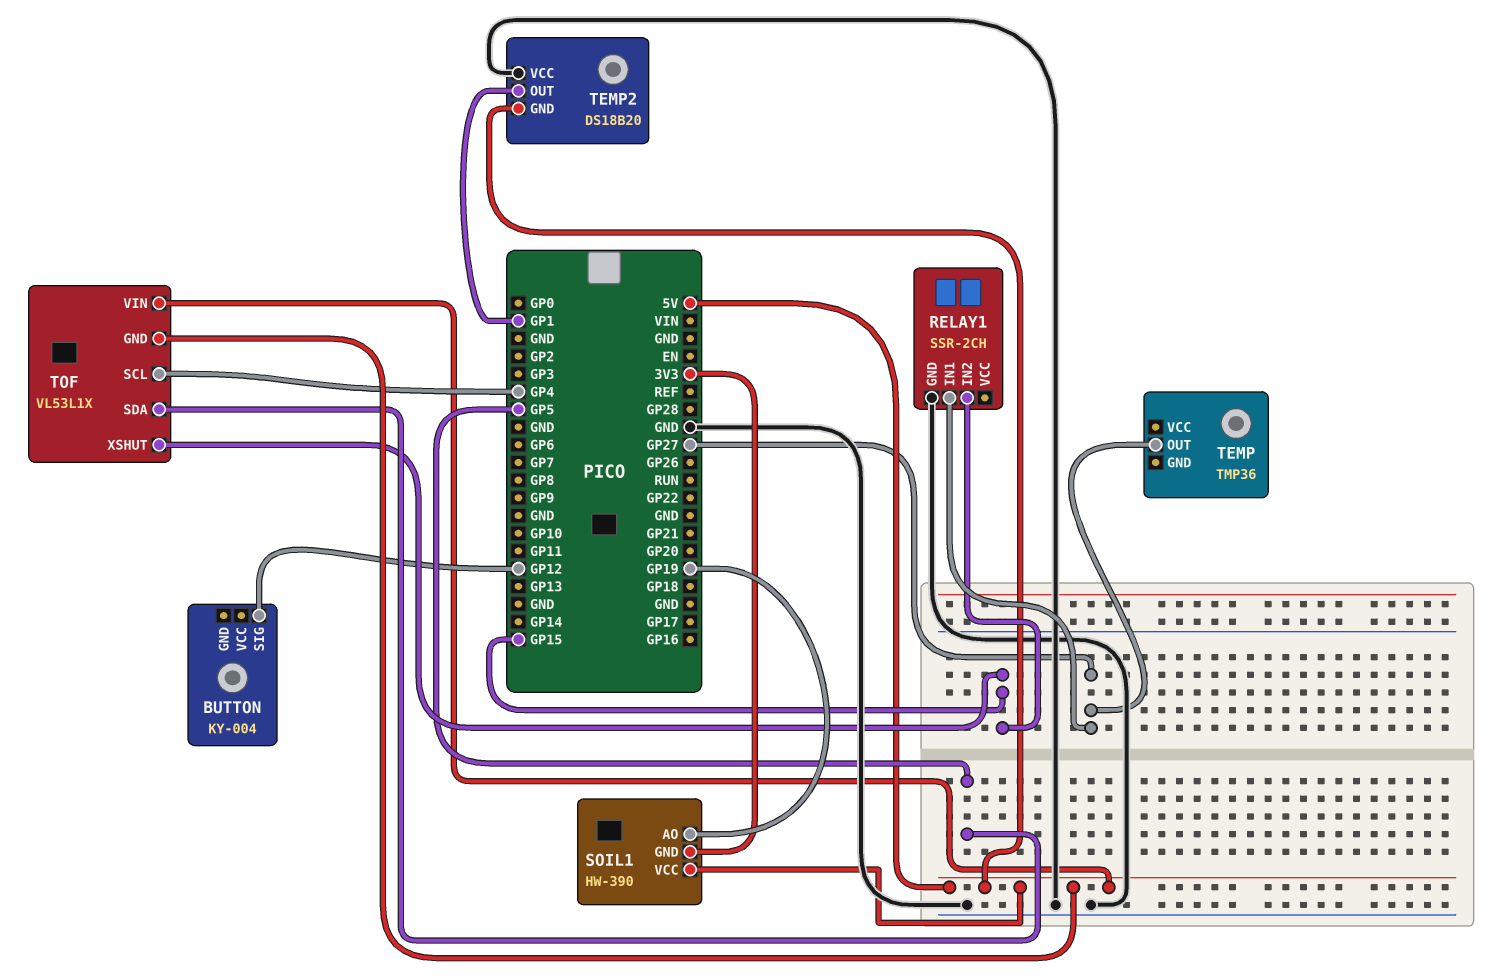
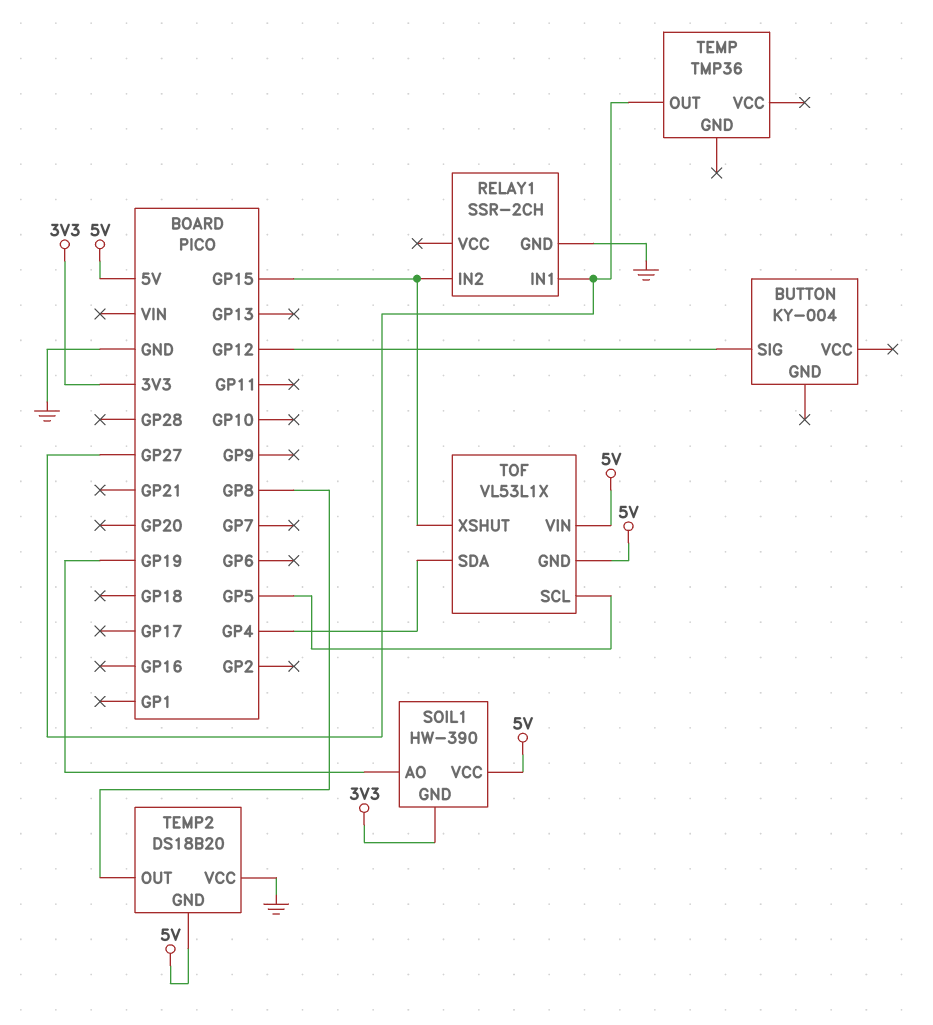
TEMP2 pin OUT: GP1 -> GP8
TOF pin SCL: GP4 -> GP5
TOF pin SDA: GP5 -> GP4

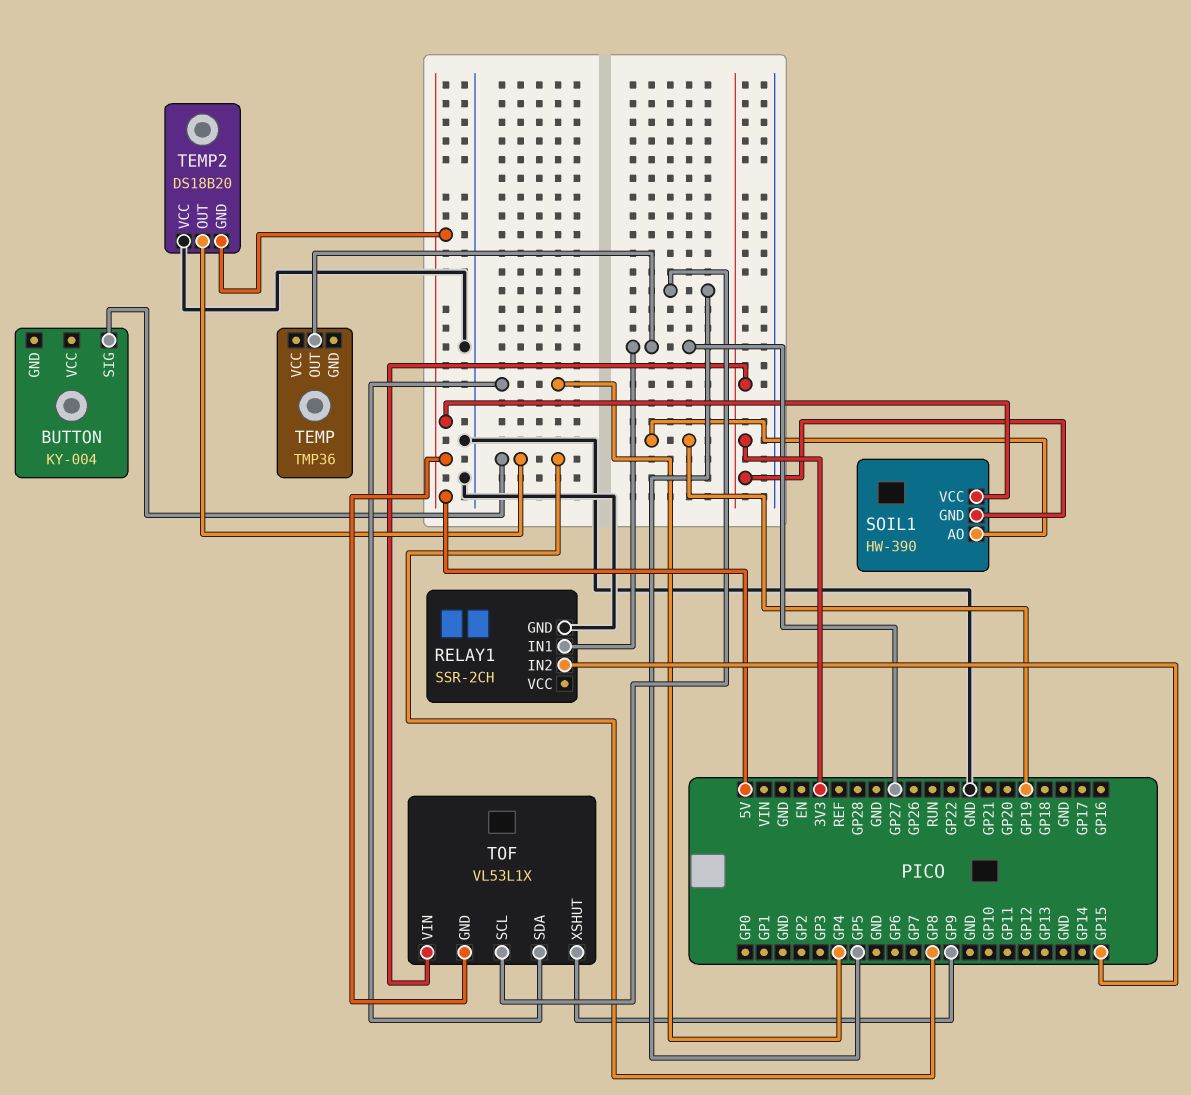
BUTTON pin SIG: GP12 -> GP8
TOF pin VIN: 5V -> 3V3
TOF pin XSHUT: GP15 -> GP9

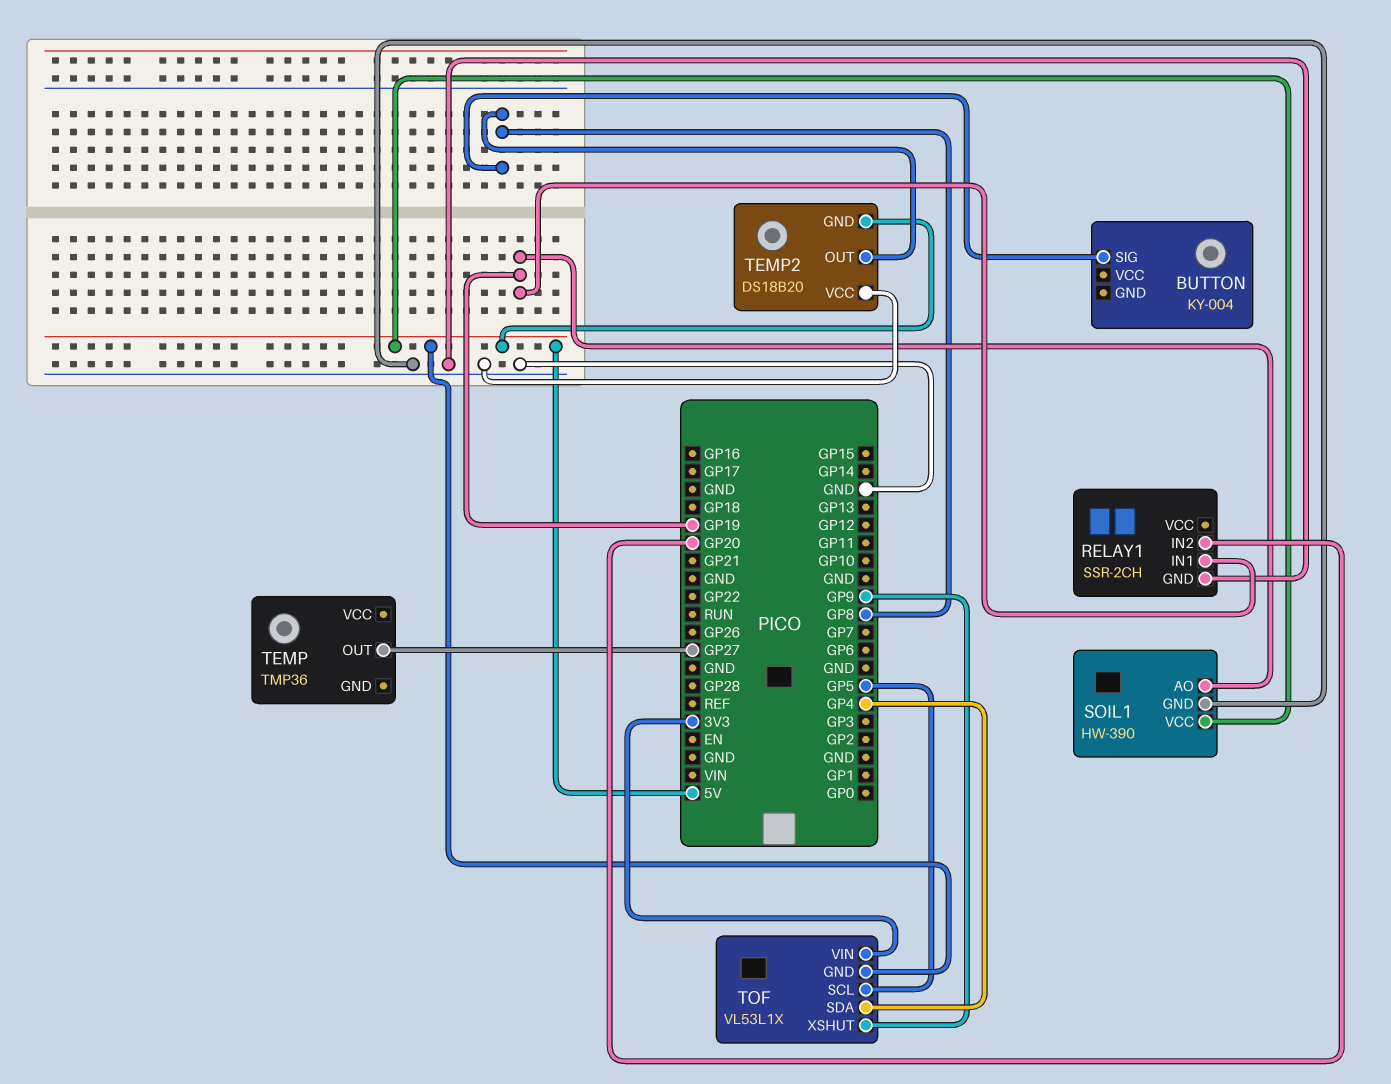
RELAY1 pin IN1: GP27 -> GP19
RELAY1 pin IN2: GP15 -> GP20
SOIL1 pin GND: 3V3 -> GND

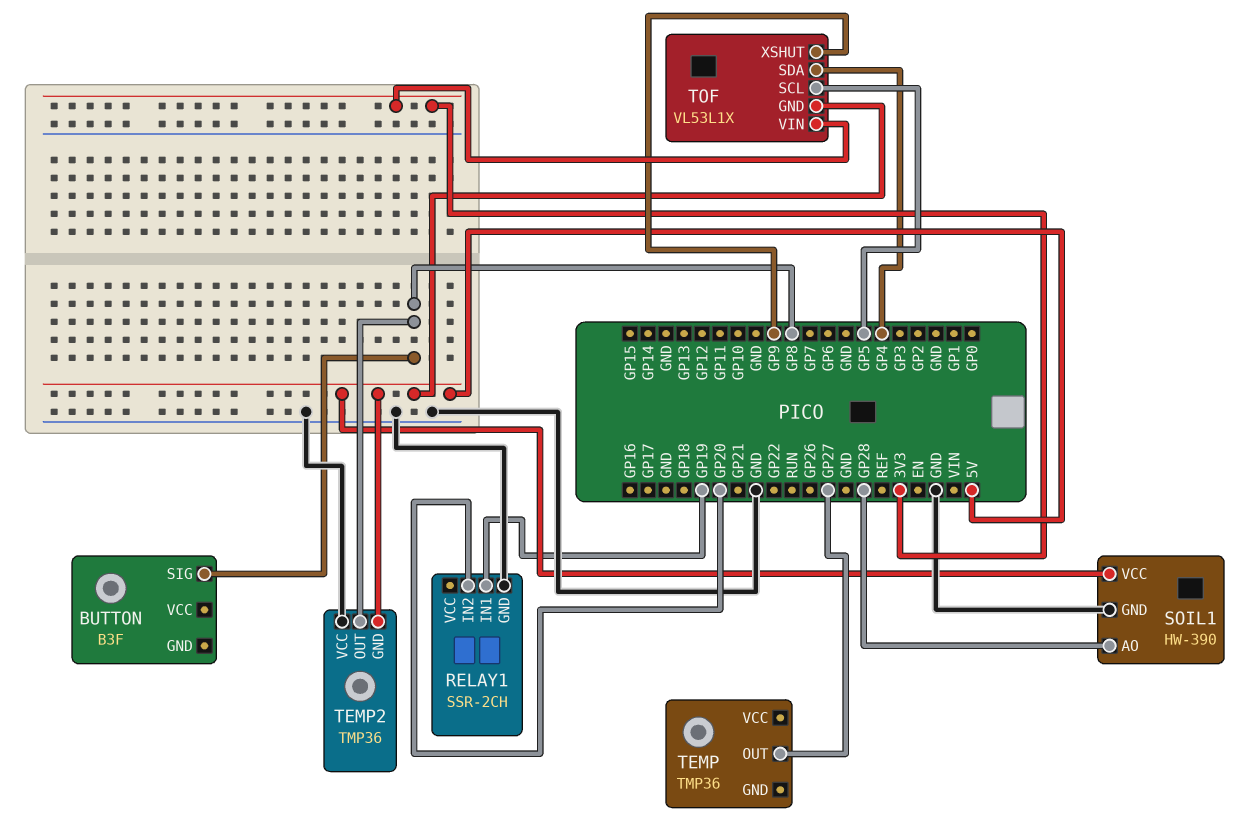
BUTTON: KY-004 -> B3F
SOIL1 pin AO: GP19 -> GP28
TEMP2: DS18B20 -> TMP36

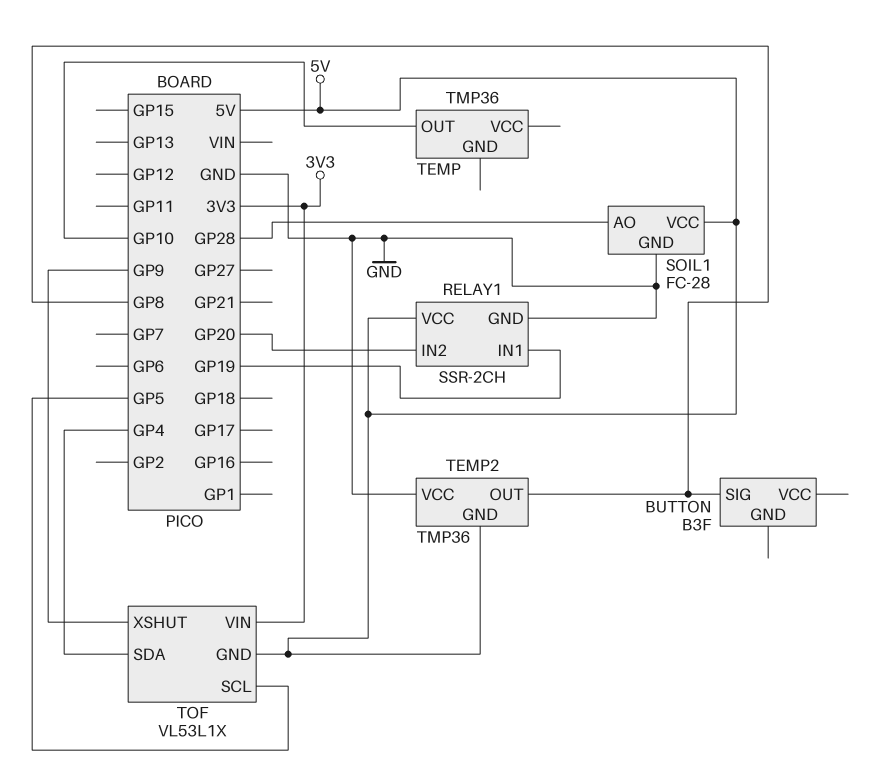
RELAY1 pin VCC: none -> 5V
SOIL1: HW-390 -> FC-28
TEMP pin OUT: GP27 -> GP10

